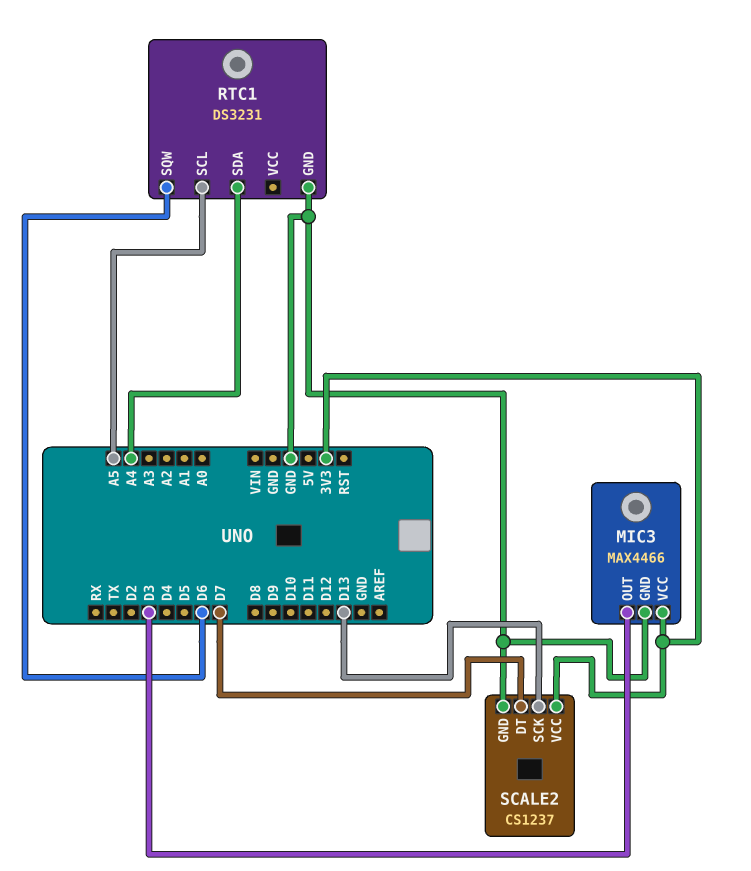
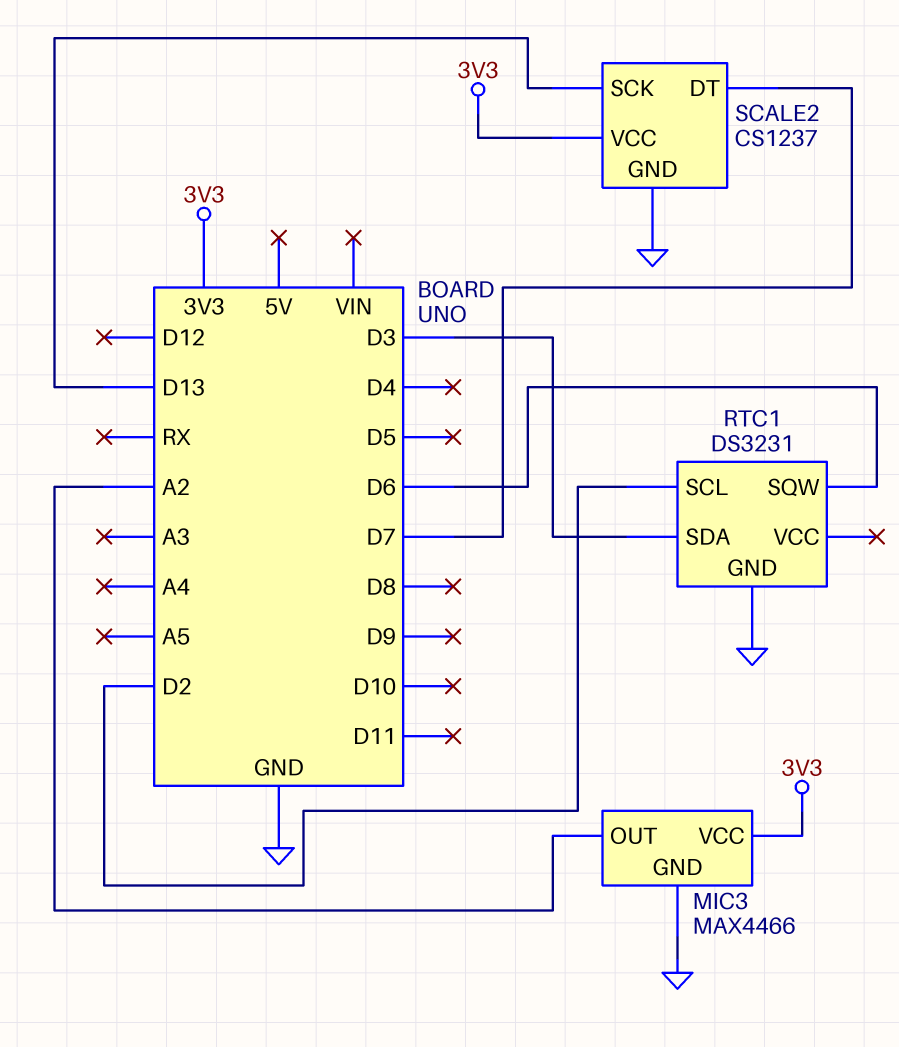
MIC3 pin OUT: D3 -> A2
RTC1 pin SCL: A5 -> D2
RTC1 pin SDA: A4 -> D3

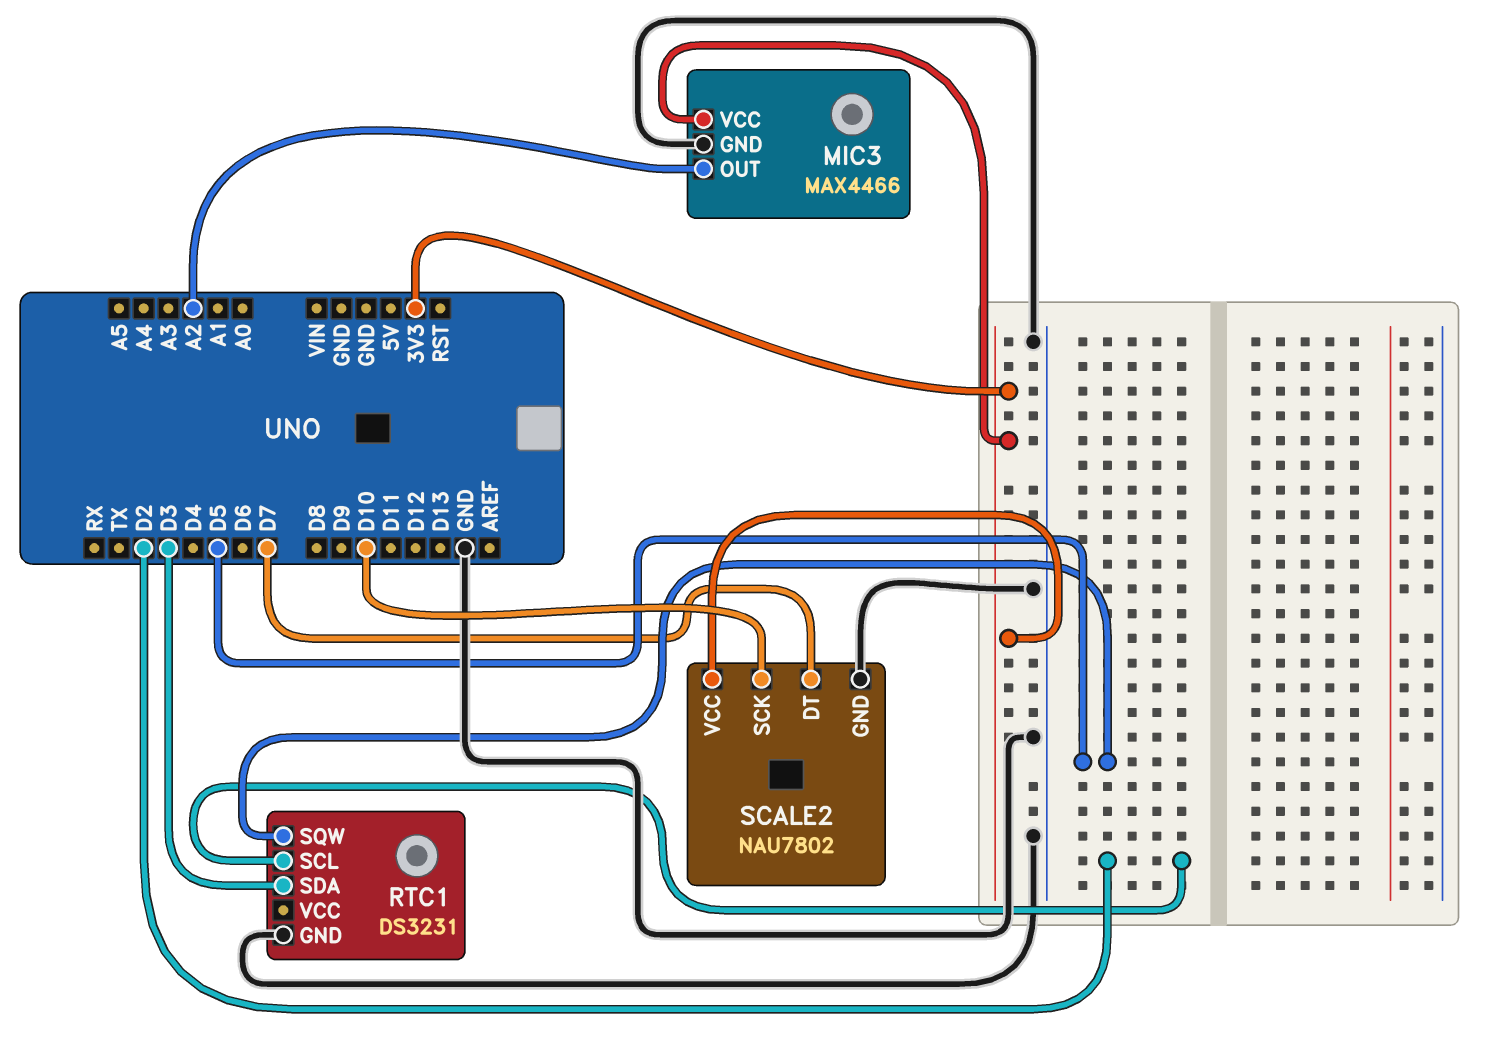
RTC1 pin SQW: D6 -> D5
SCALE2: CS1237 -> NAU7802
SCALE2 pin SCK: D13 -> D10

